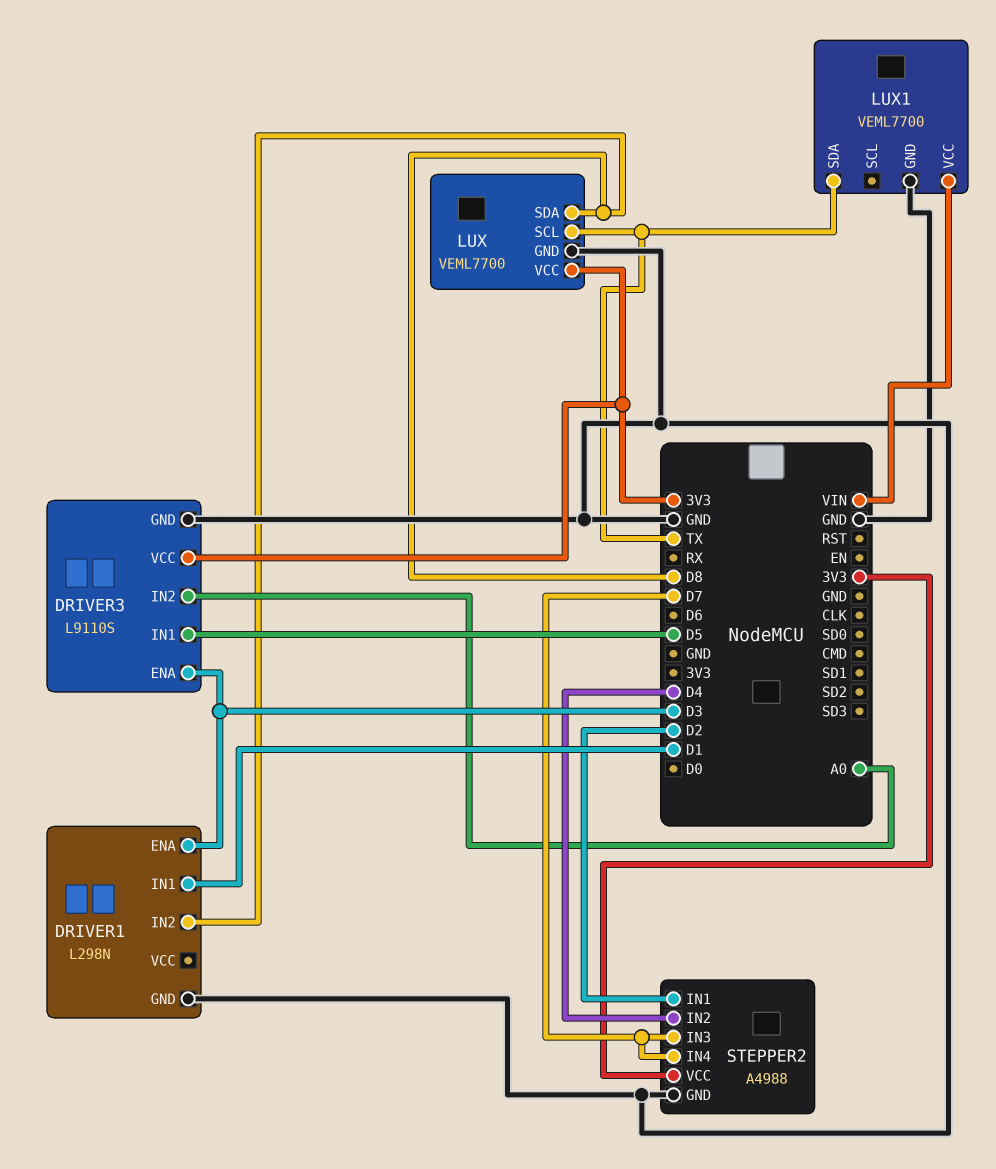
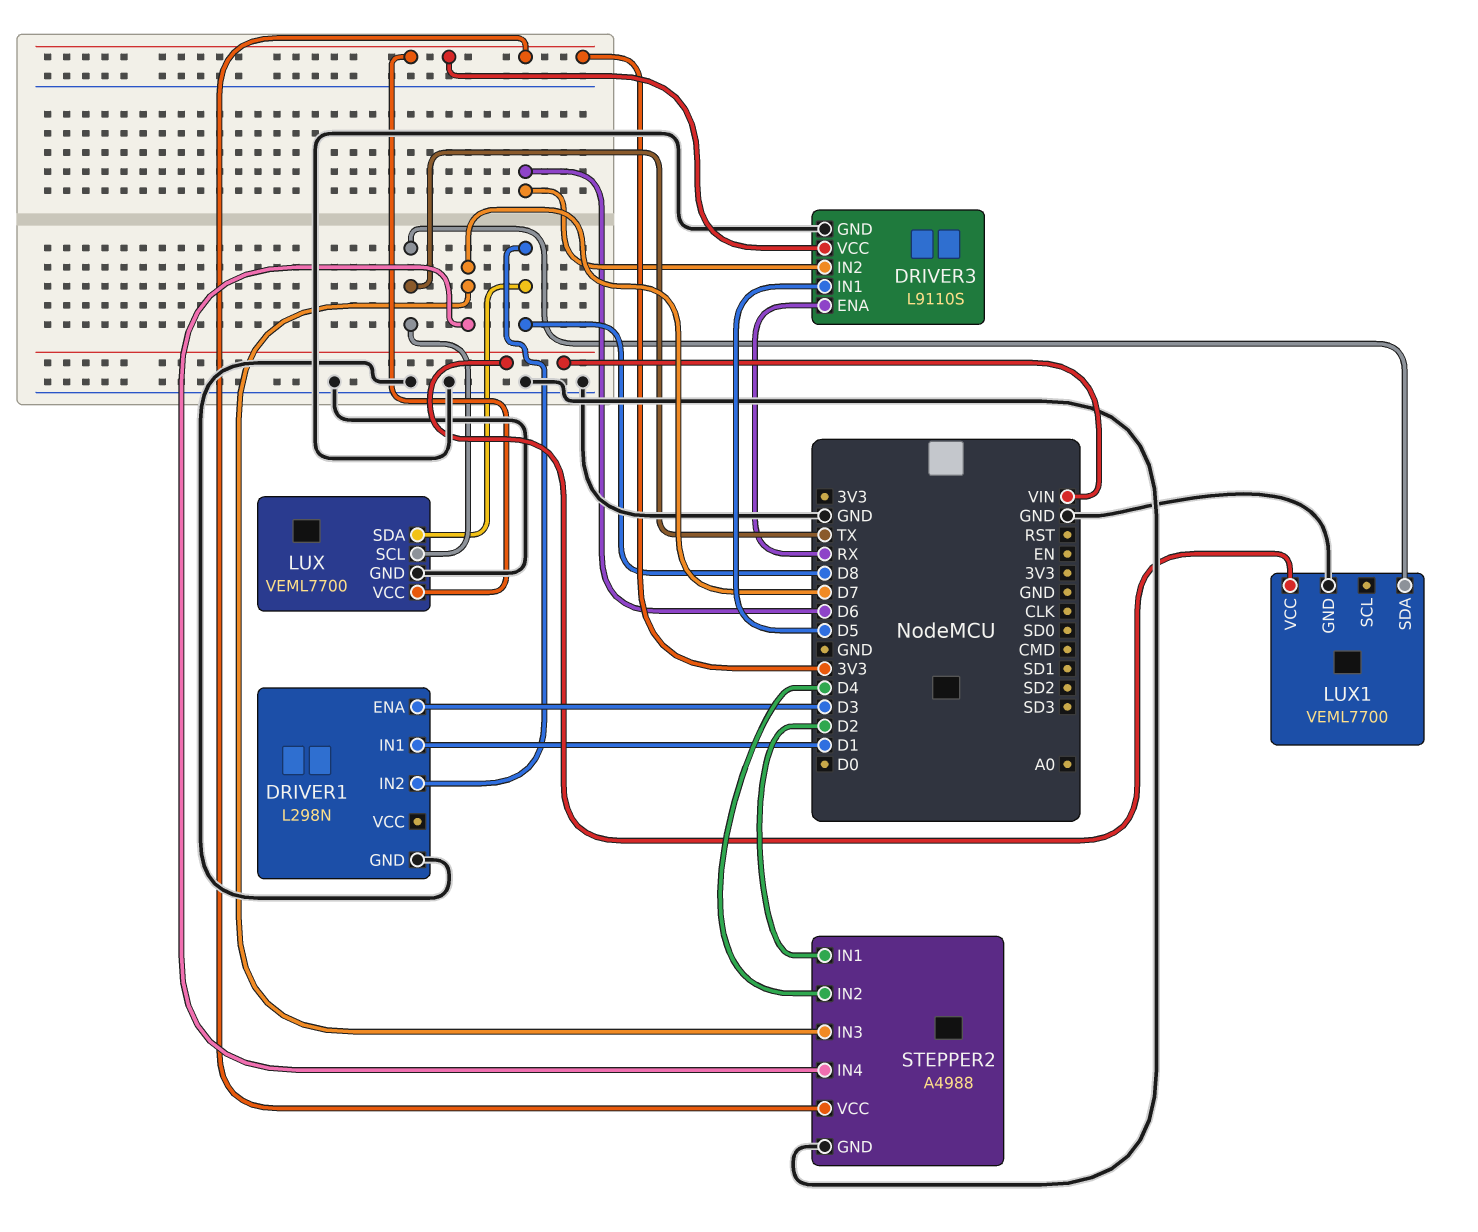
DRIVER3 pin ENA: D3 -> RX
DRIVER3 pin IN2: A0 -> D6

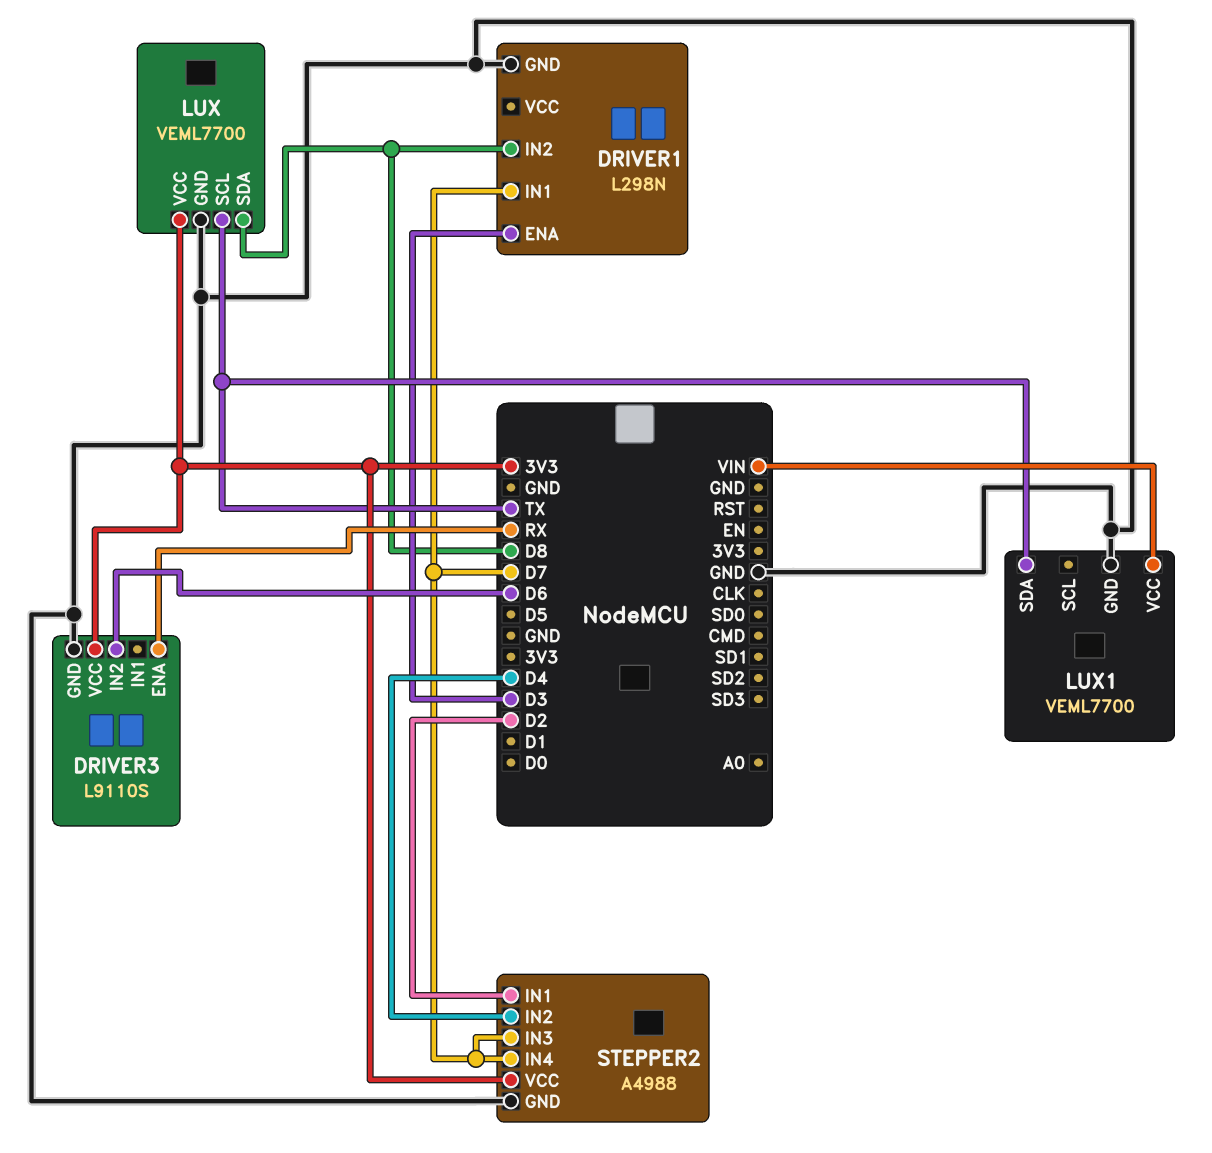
DRIVER1 pin IN1: D1 -> D7
DRIVER3 pin IN1: D5 -> none

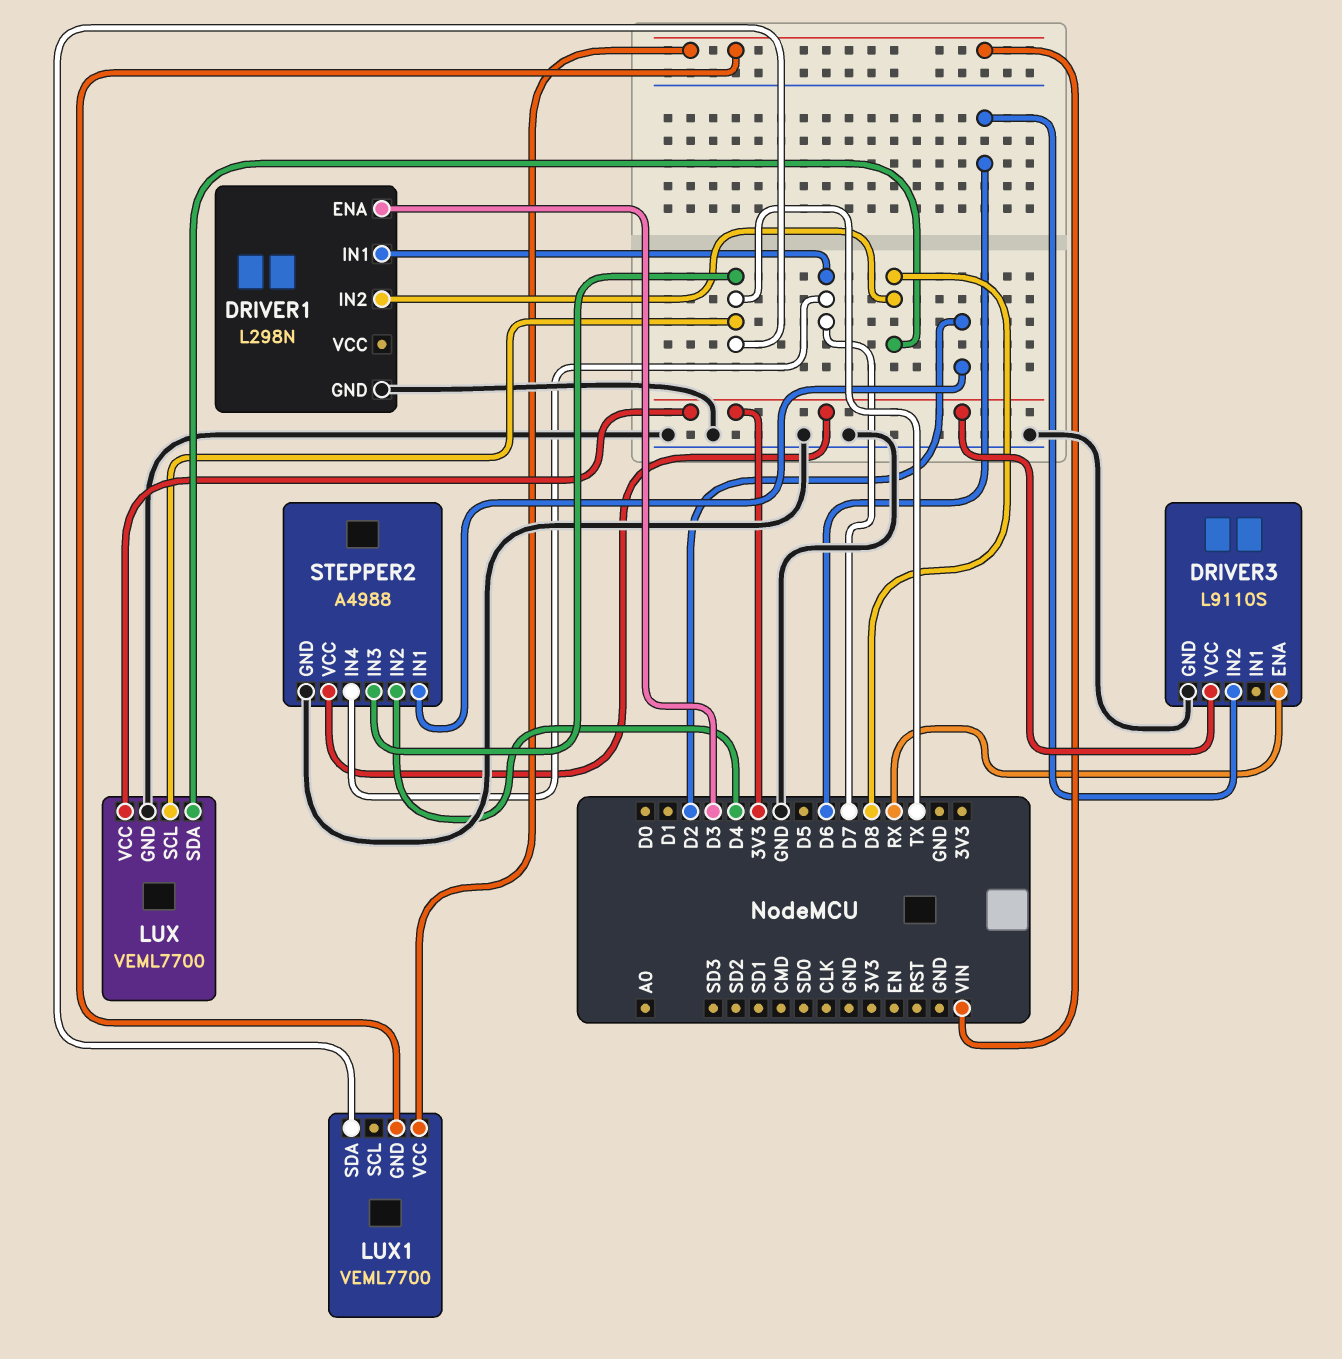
LUX1 pin GND: GND -> VIN
STEPPER2 pin IN3: D7 -> TX

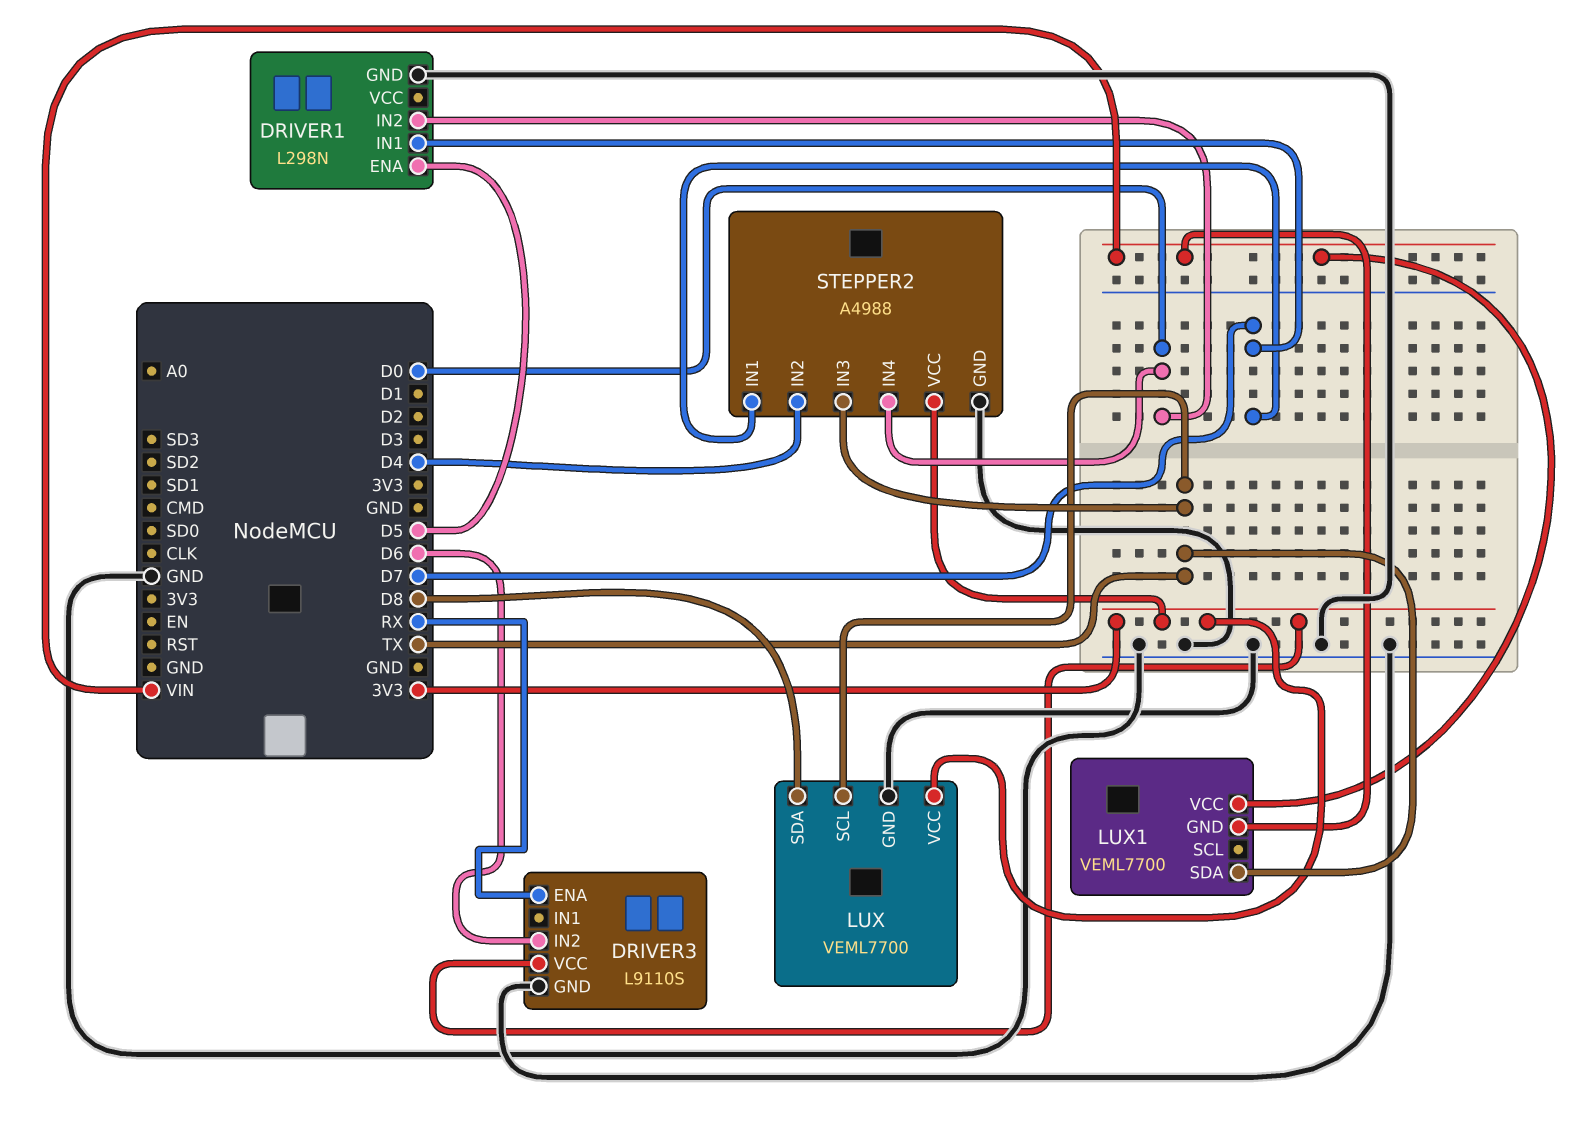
DRIVER1 pin ENA: D3 -> D5
DRIVER1 pin IN2: D8 -> D0
STEPPER2 pin IN1: D2 -> D7
STEPPER2 pin IN4: D7 -> D0

